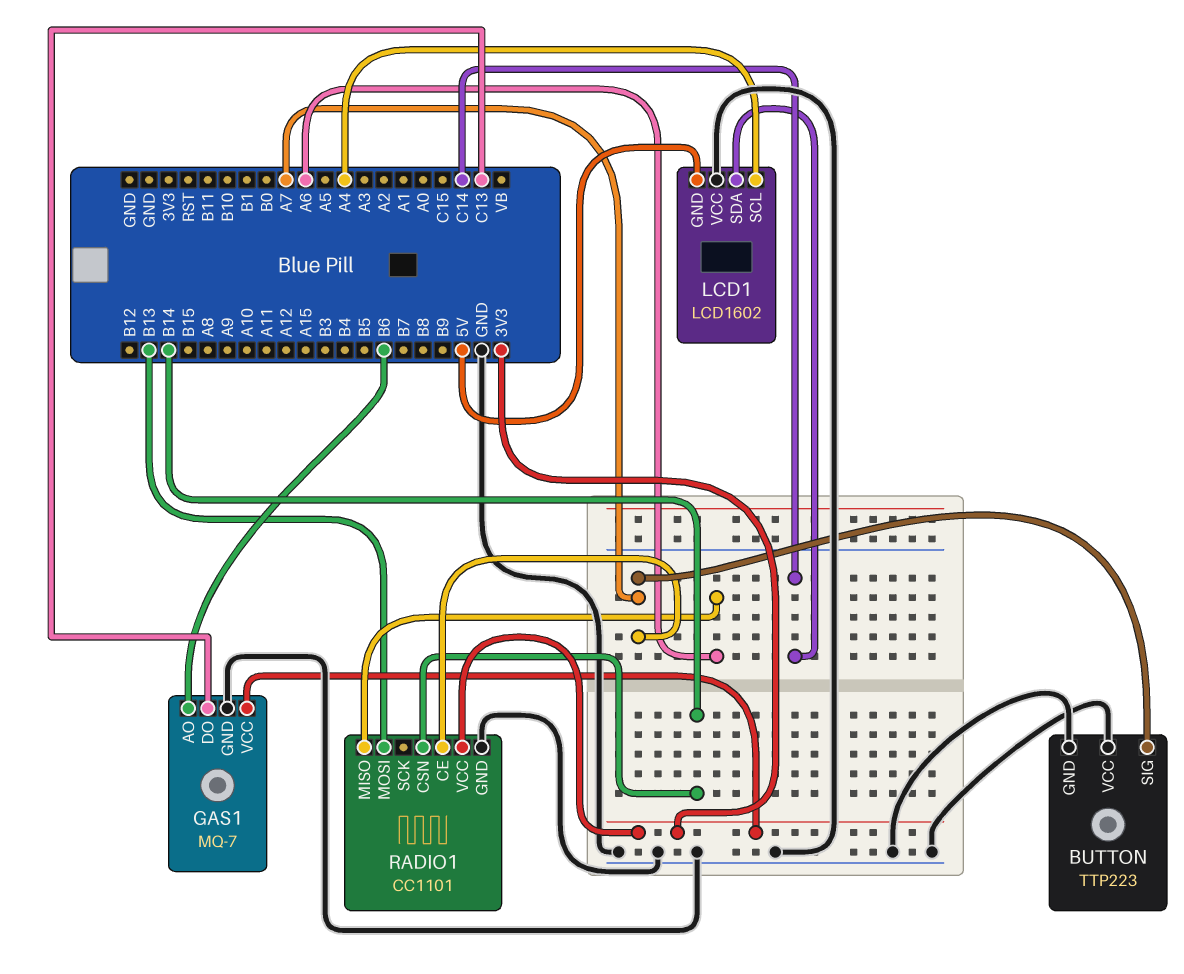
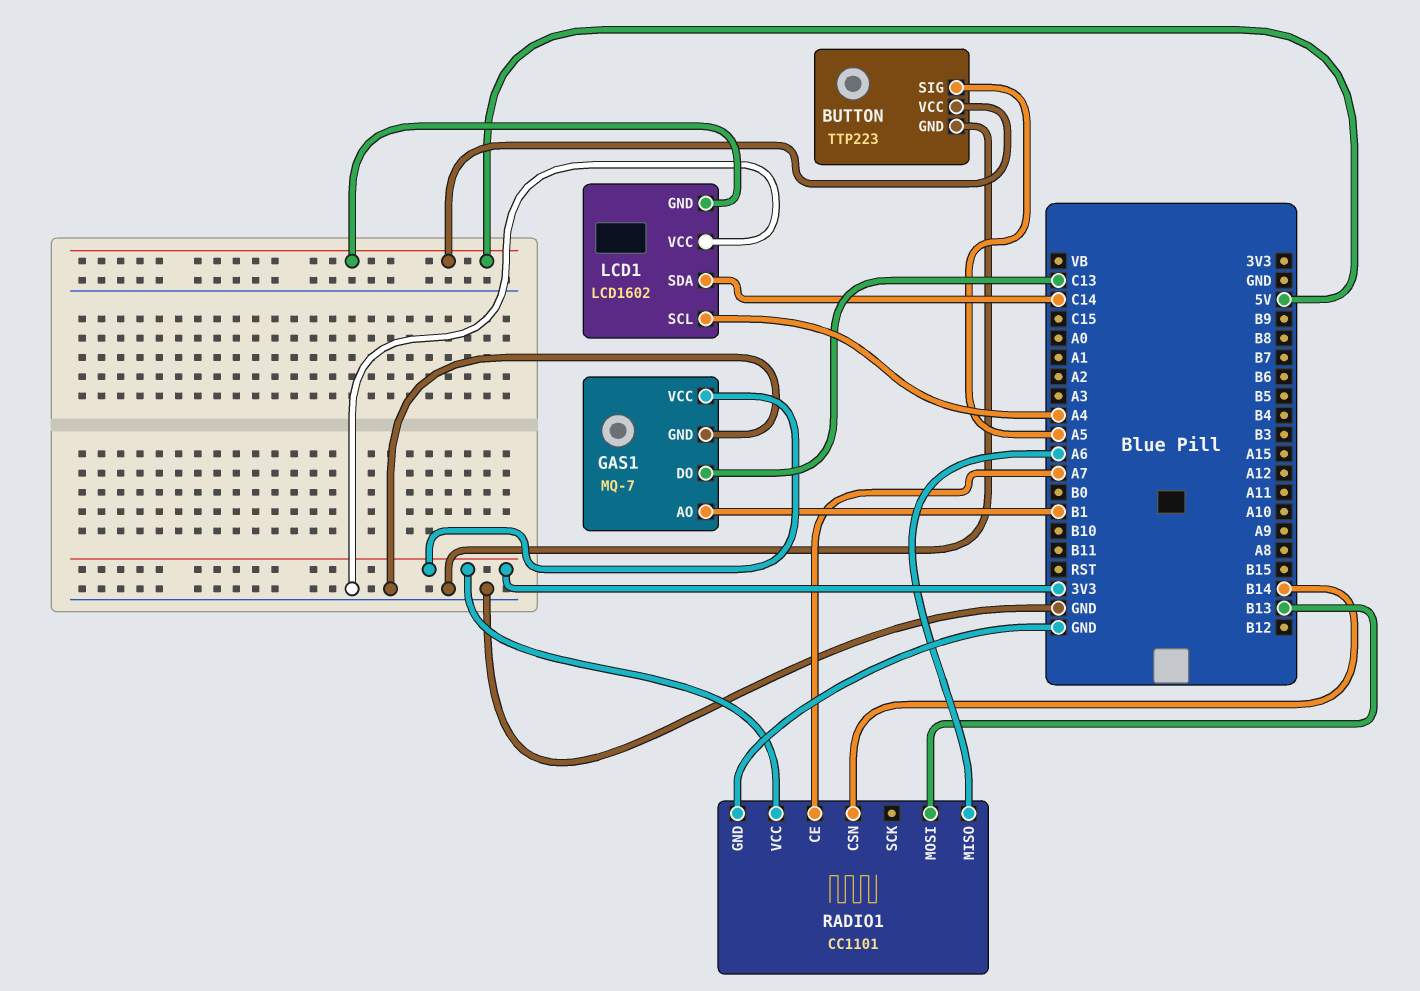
BUTTON pin SIG: A7 -> A5
BUTTON pin VCC: GND -> 5V
GAS1 pin AO: B6 -> B1

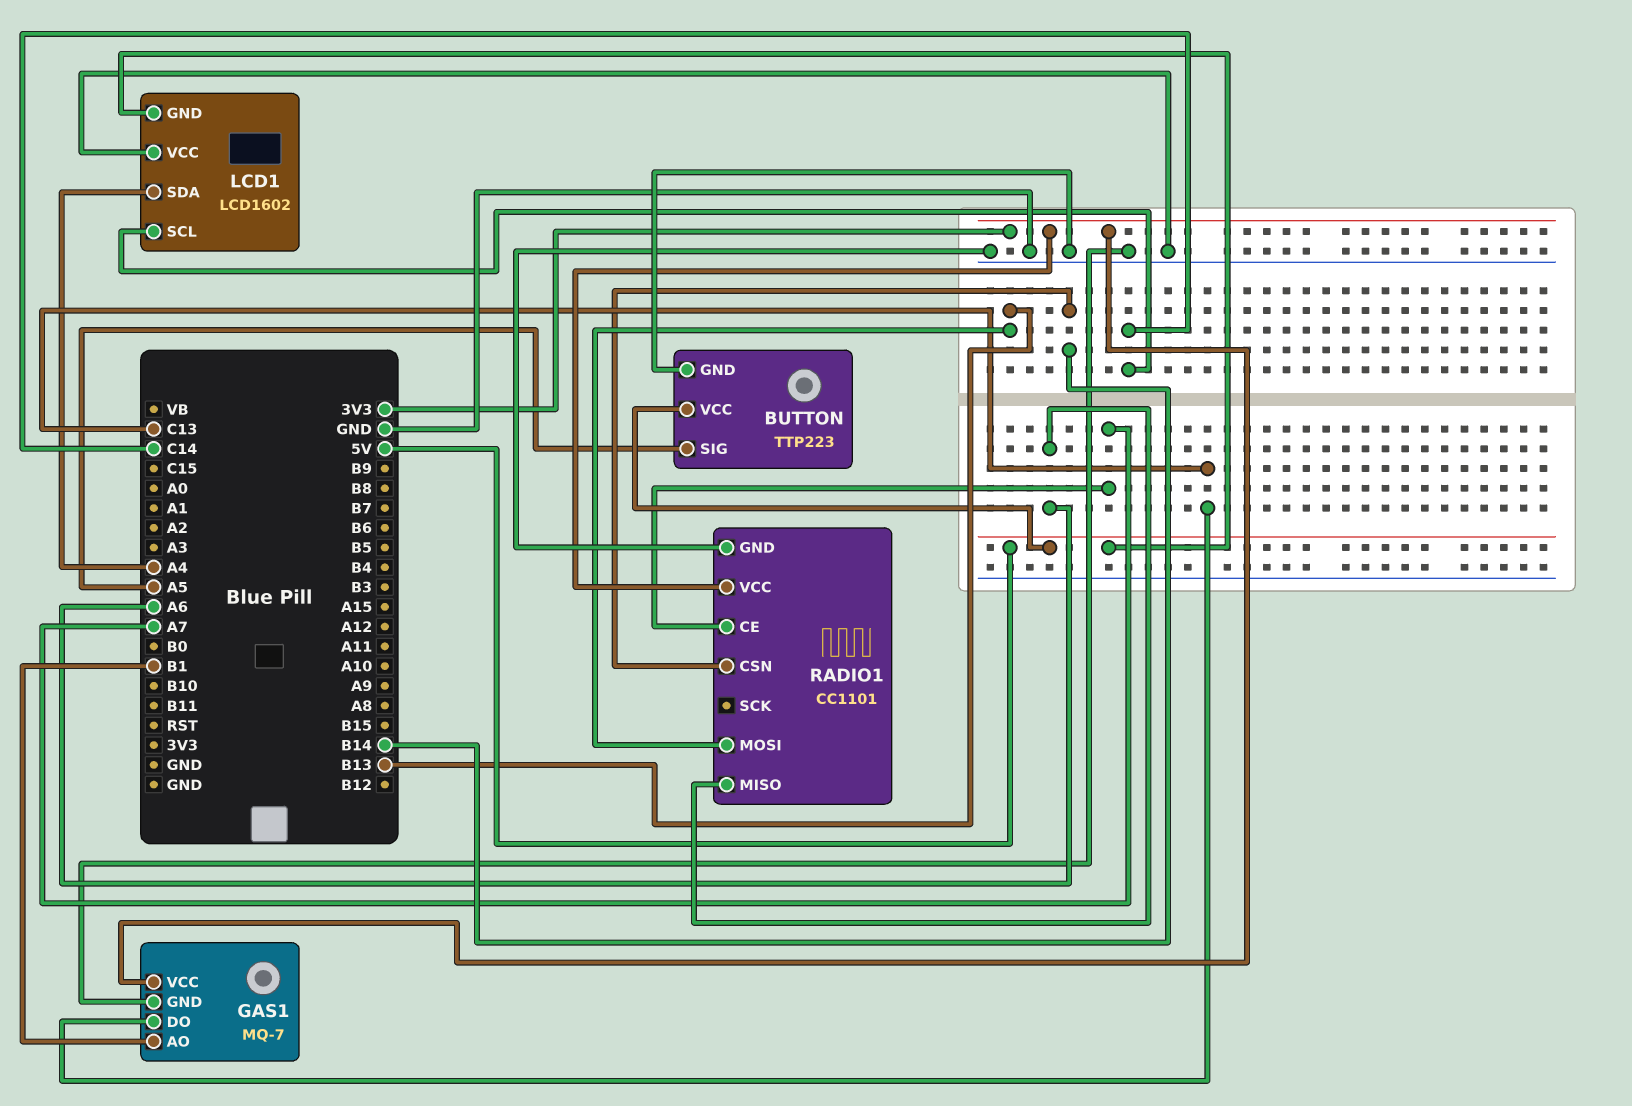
LCD1 pin SCL: A4 -> C14
LCD1 pin SDA: C14 -> A4

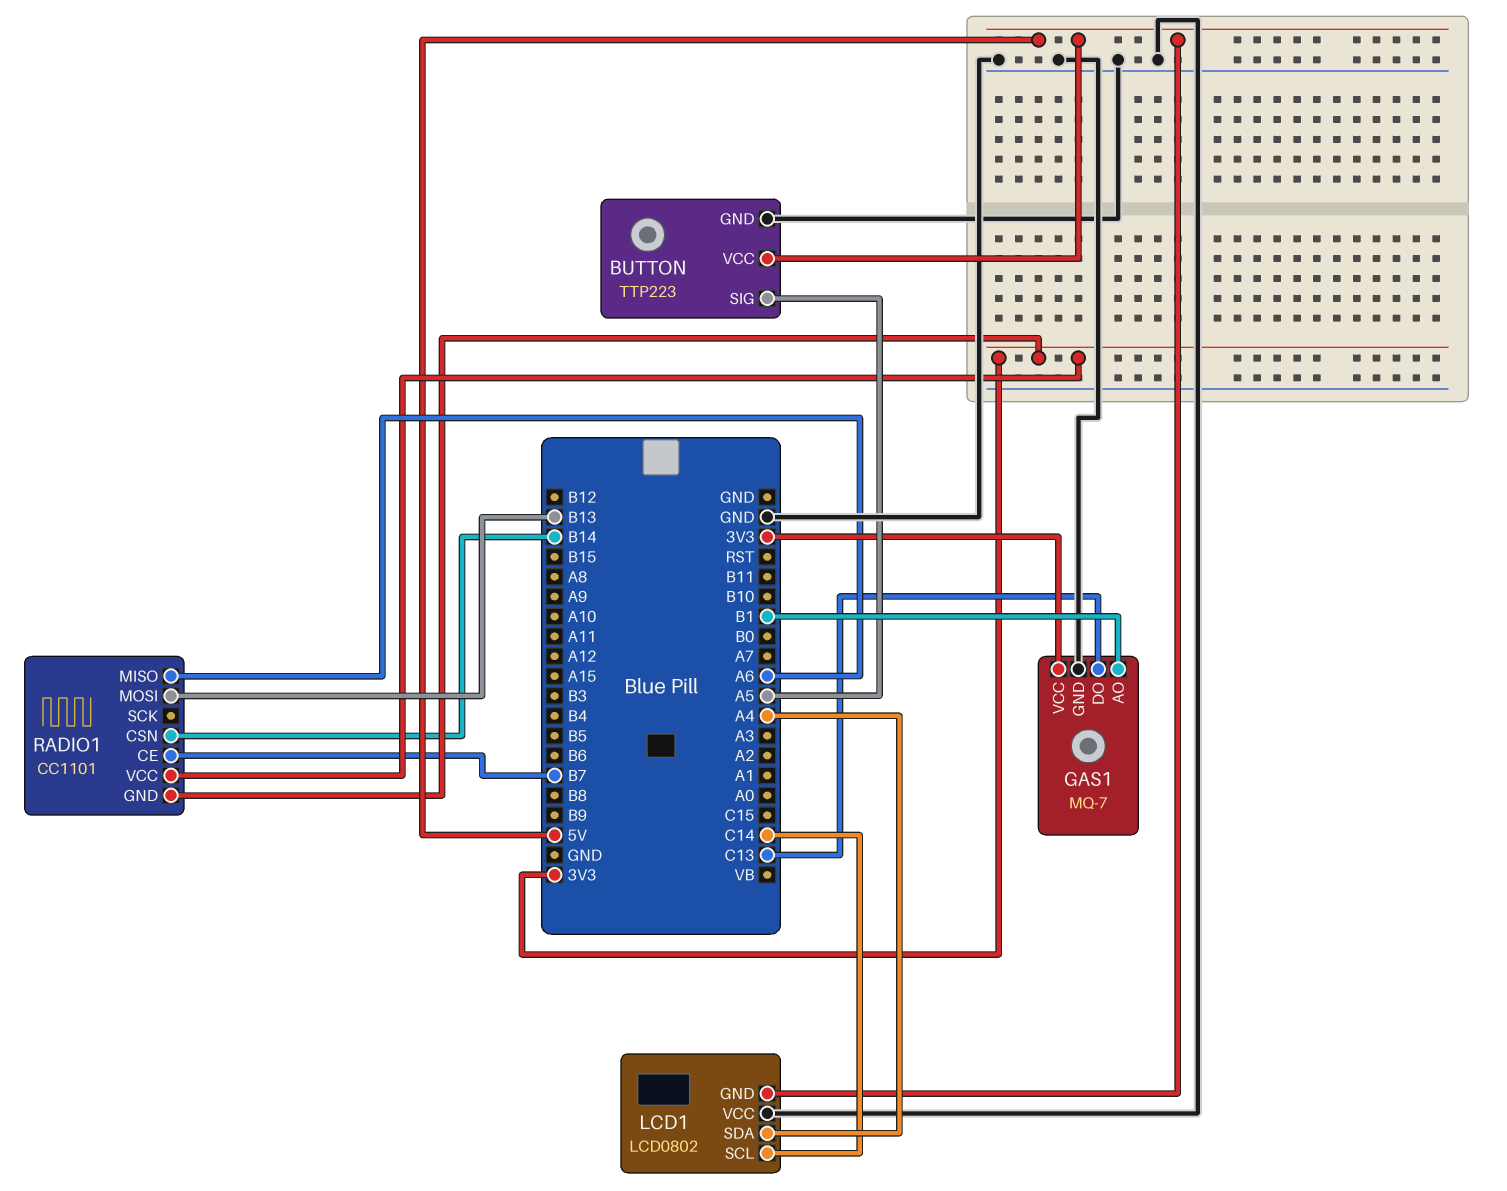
LCD1: LCD1602 -> LCD0802
RADIO1 pin CE: A7 -> B7
RADIO1 pin GND: GND -> 3V3

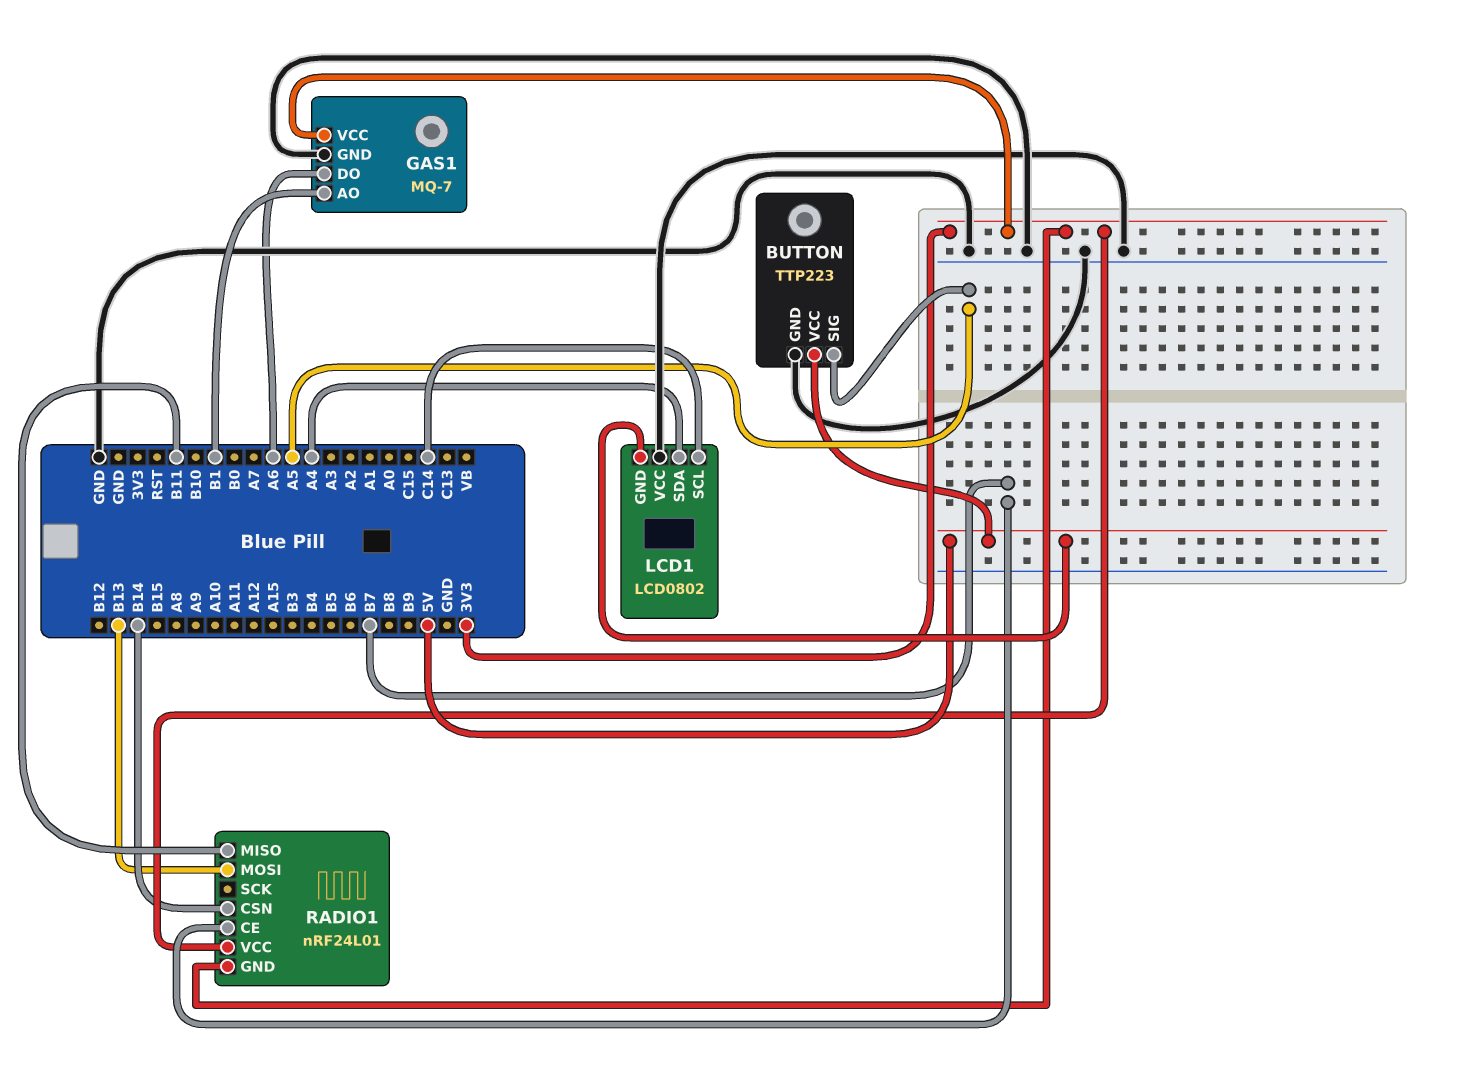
GAS1 pin DO: C13 -> A6
RADIO1: CC1101 -> nRF24L01
RADIO1 pin MISO: A6 -> B11

